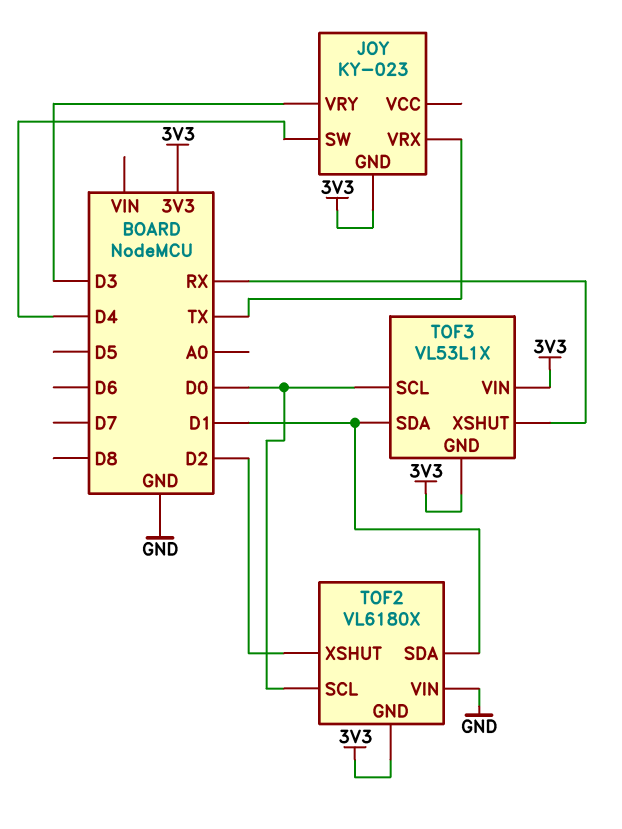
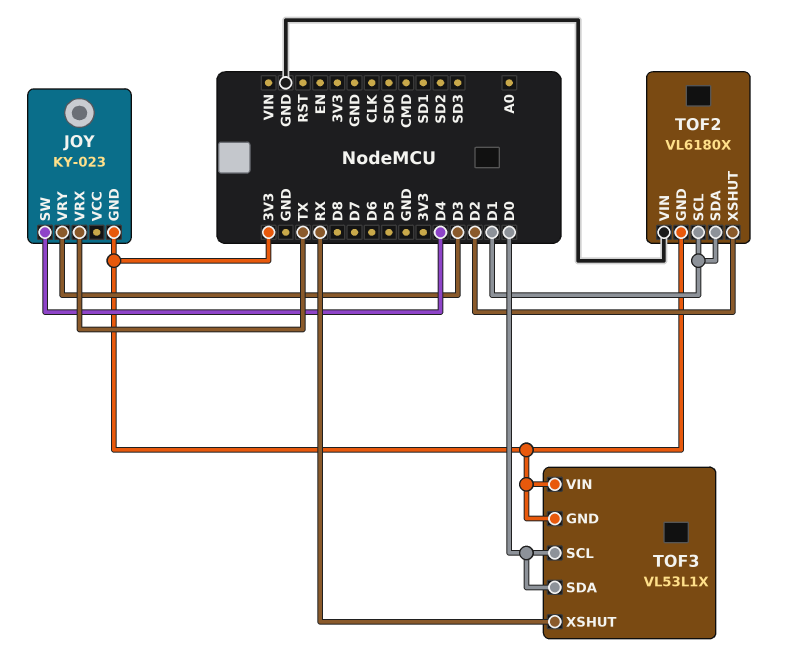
TOF2 pin SCL: D0 -> D1
TOF3 pin SDA: D1 -> D0

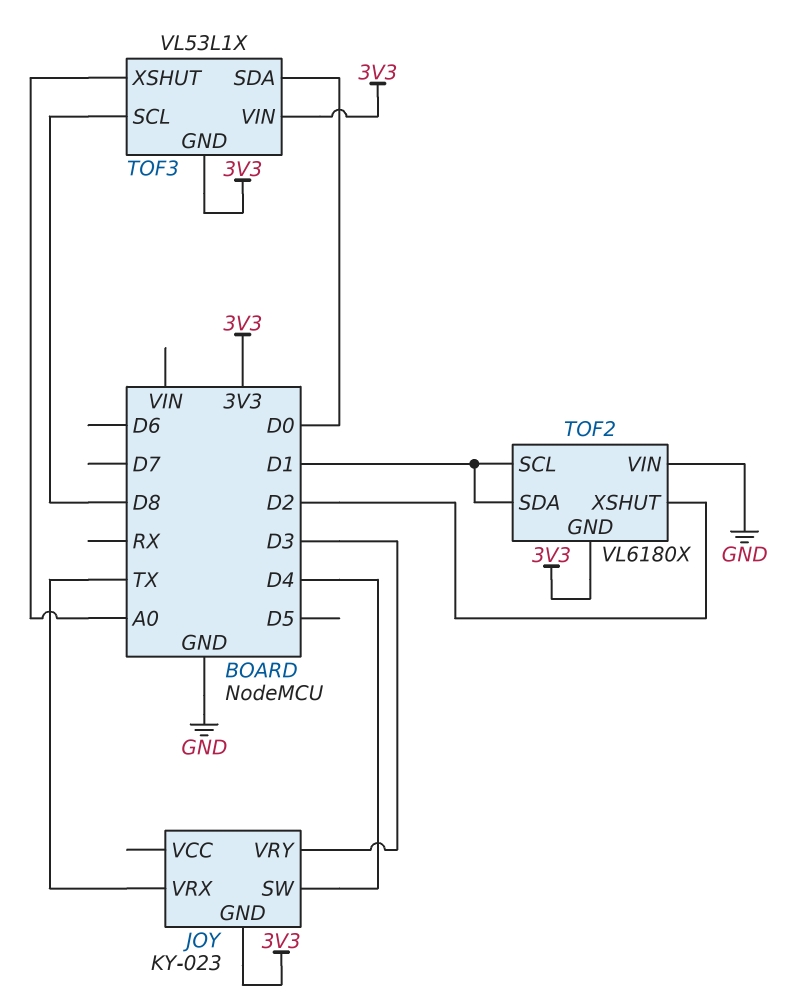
TOF3 pin SCL: D0 -> D8
TOF3 pin XSHUT: RX -> A0

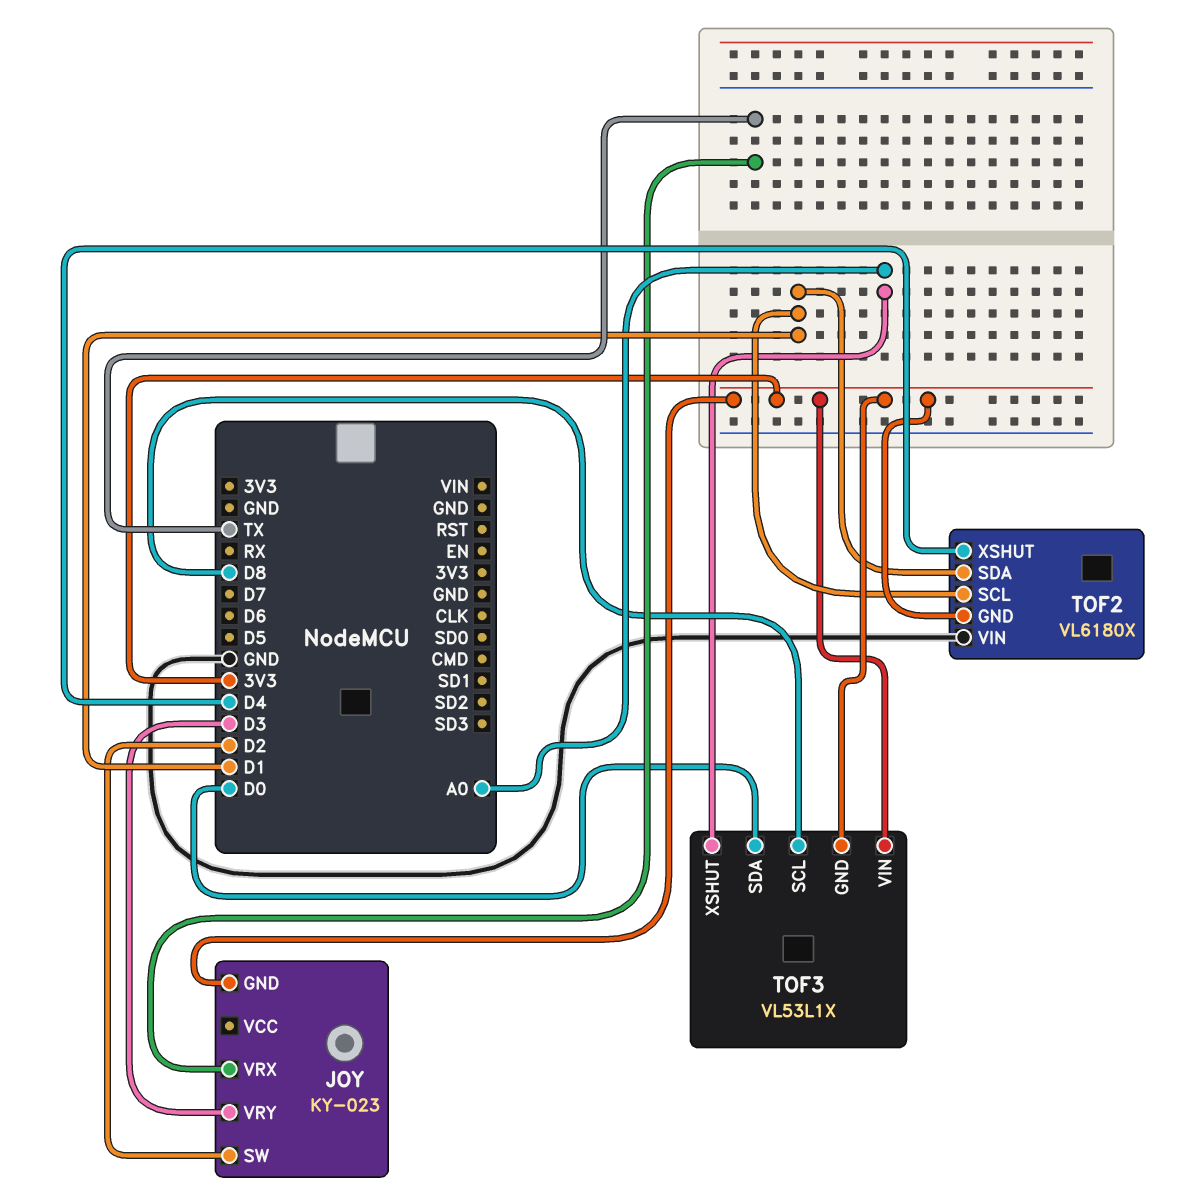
JOY pin SW: D4 -> D2
TOF2 pin XSHUT: D2 -> D4

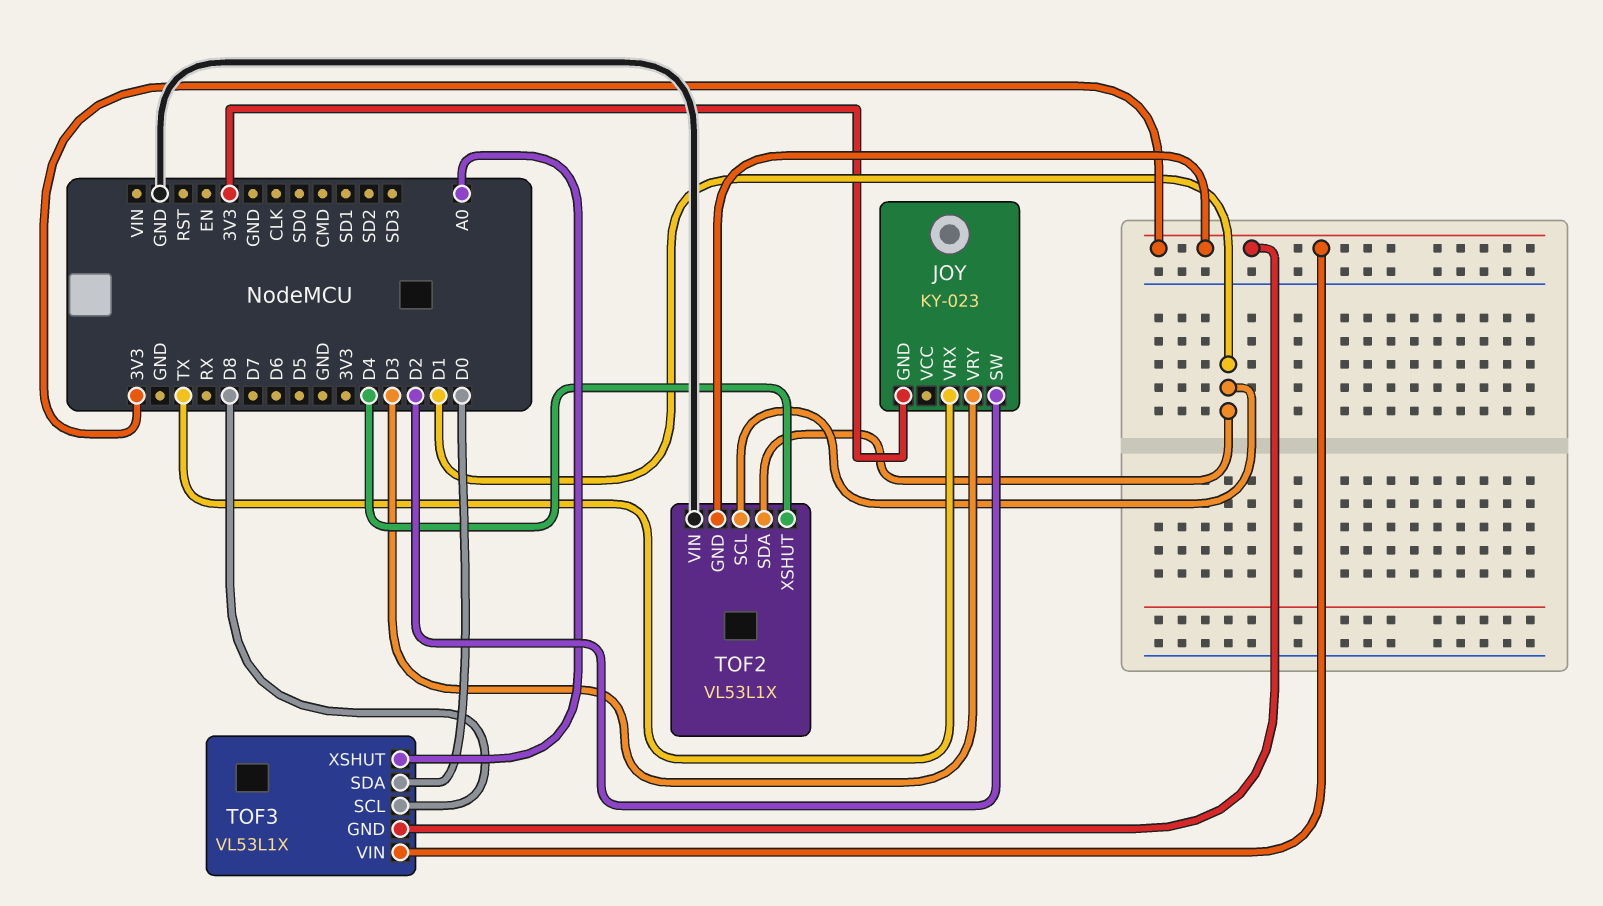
TOF2: VL6180X -> VL53L1X

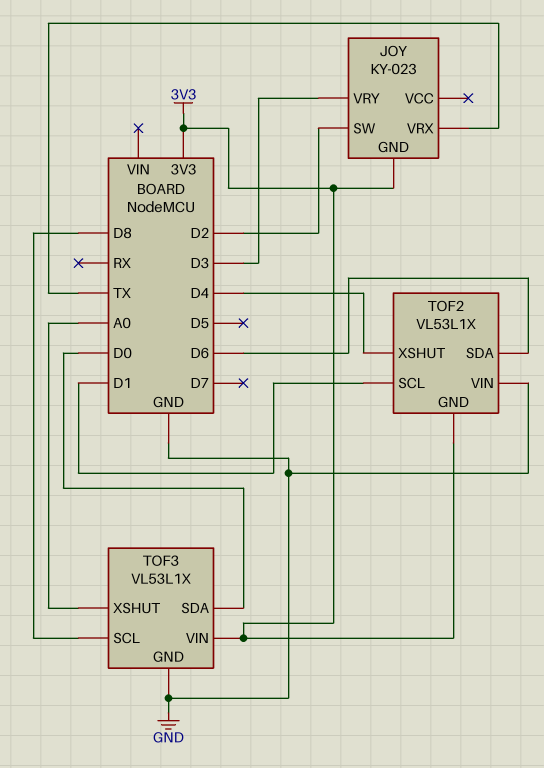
TOF2 pin SDA: D1 -> D6
TOF3 pin GND: 3V3 -> GND

